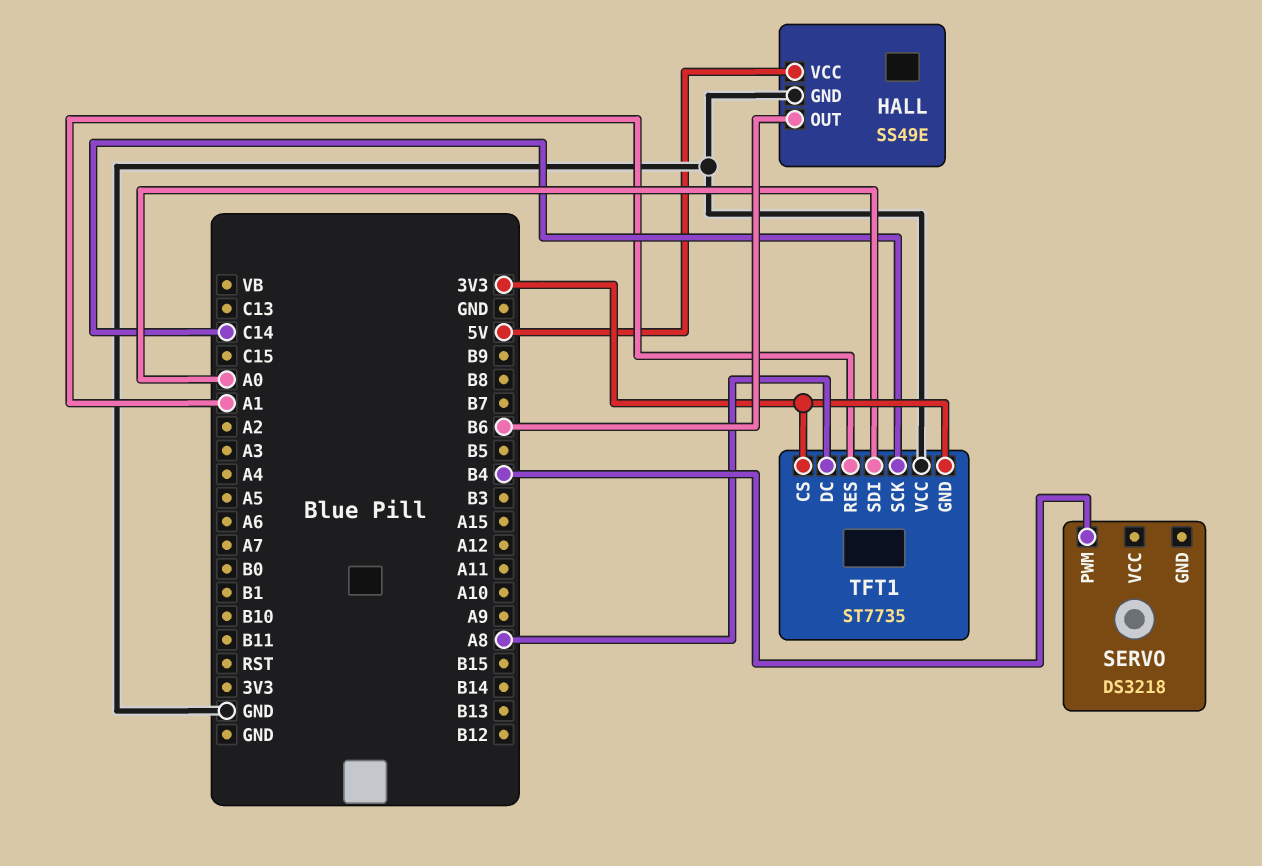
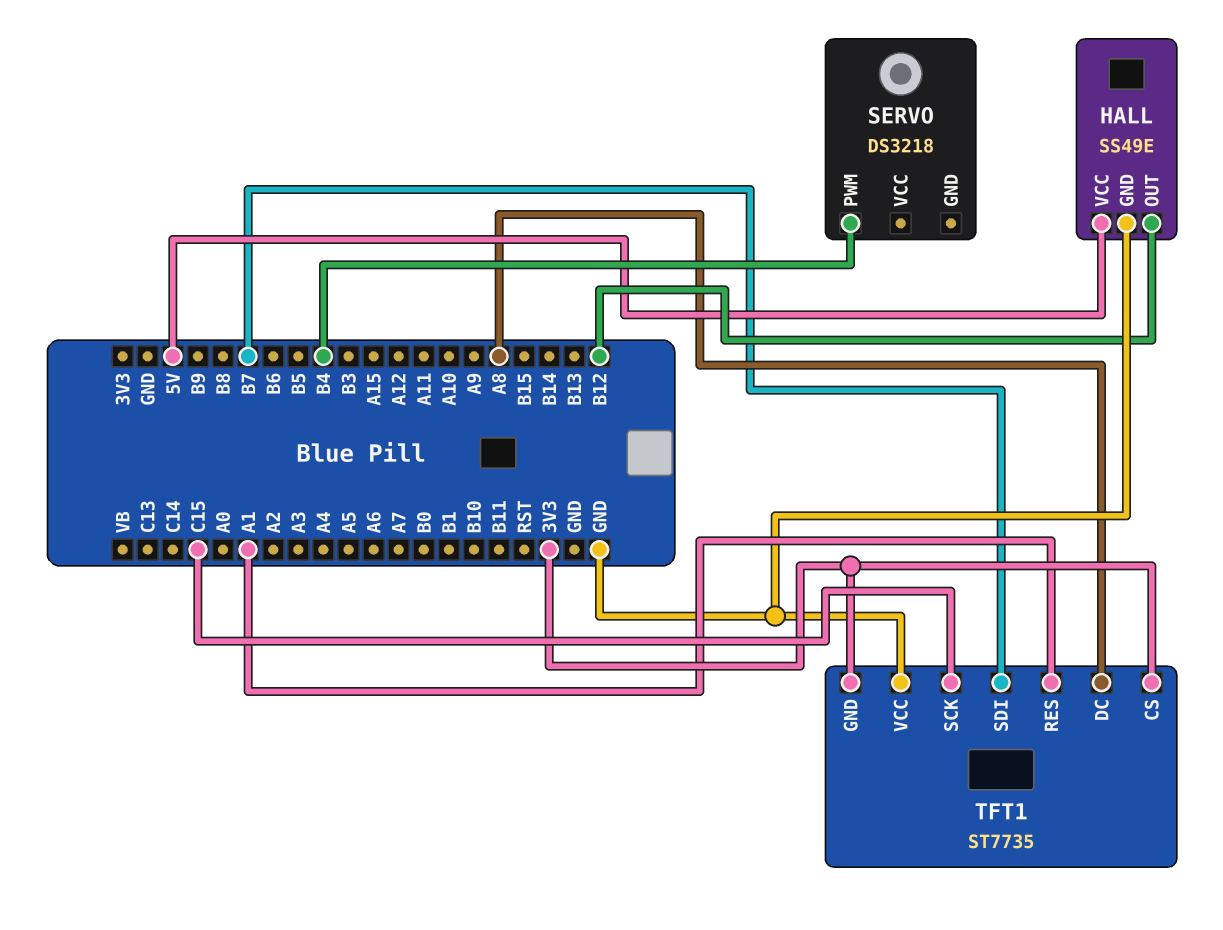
HALL pin OUT: B6 -> B12
TFT1 pin SCK: C14 -> C15
TFT1 pin SDI: A0 -> B7

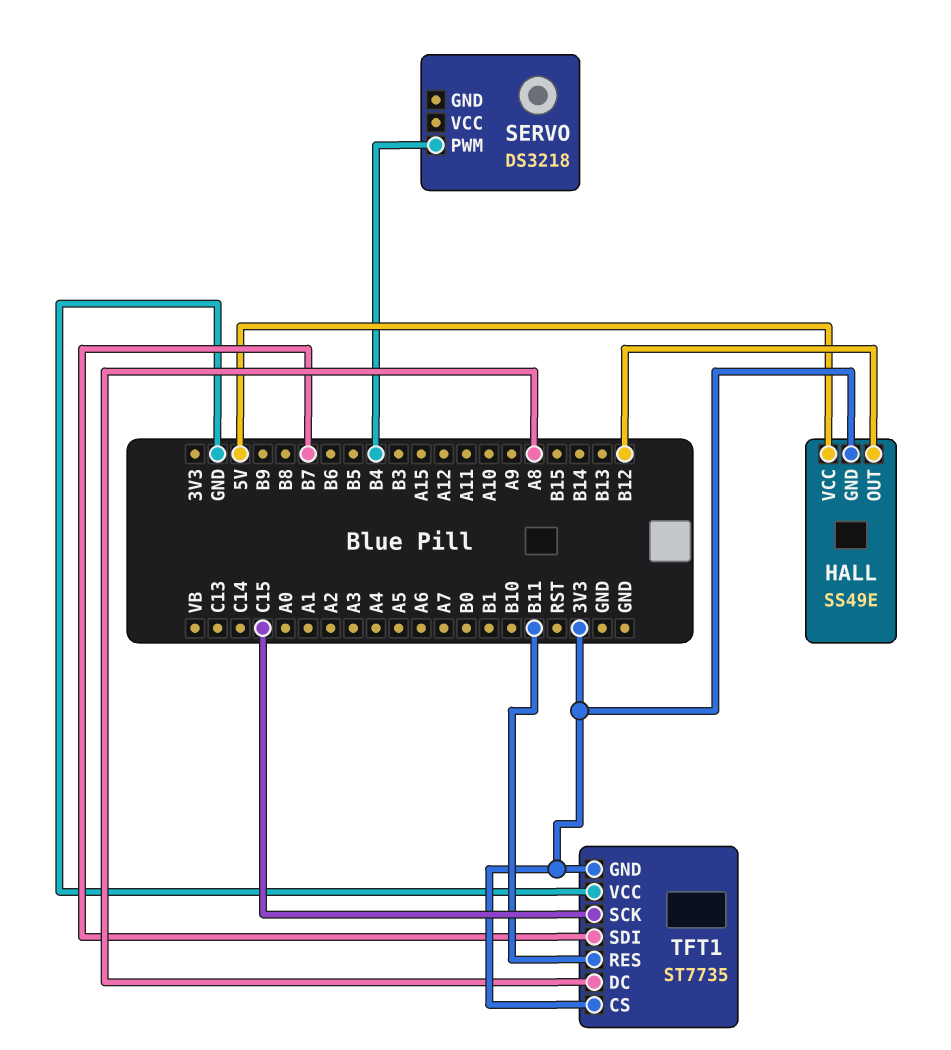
HALL pin GND: GND -> 3V3
TFT1 pin RES: A1 -> B11

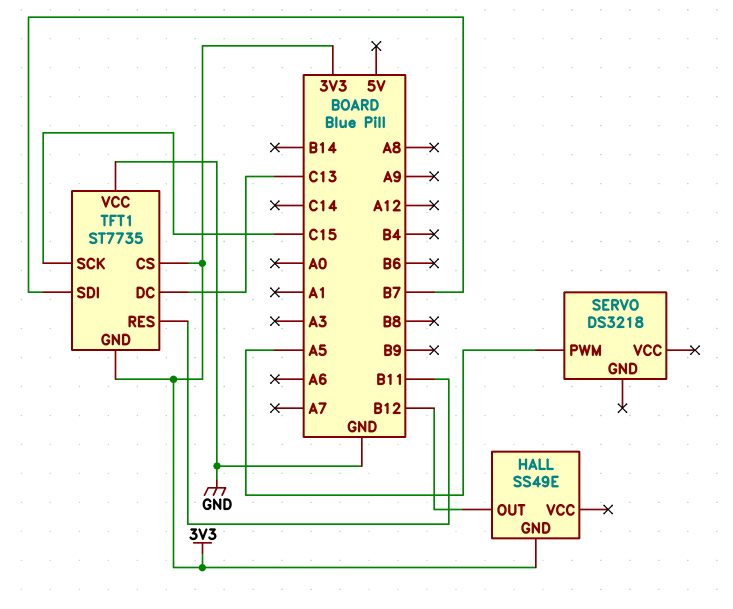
HALL pin VCC: 5V -> none
SERVO pin PWM: B4 -> A5
TFT1 pin DC: A8 -> C13

